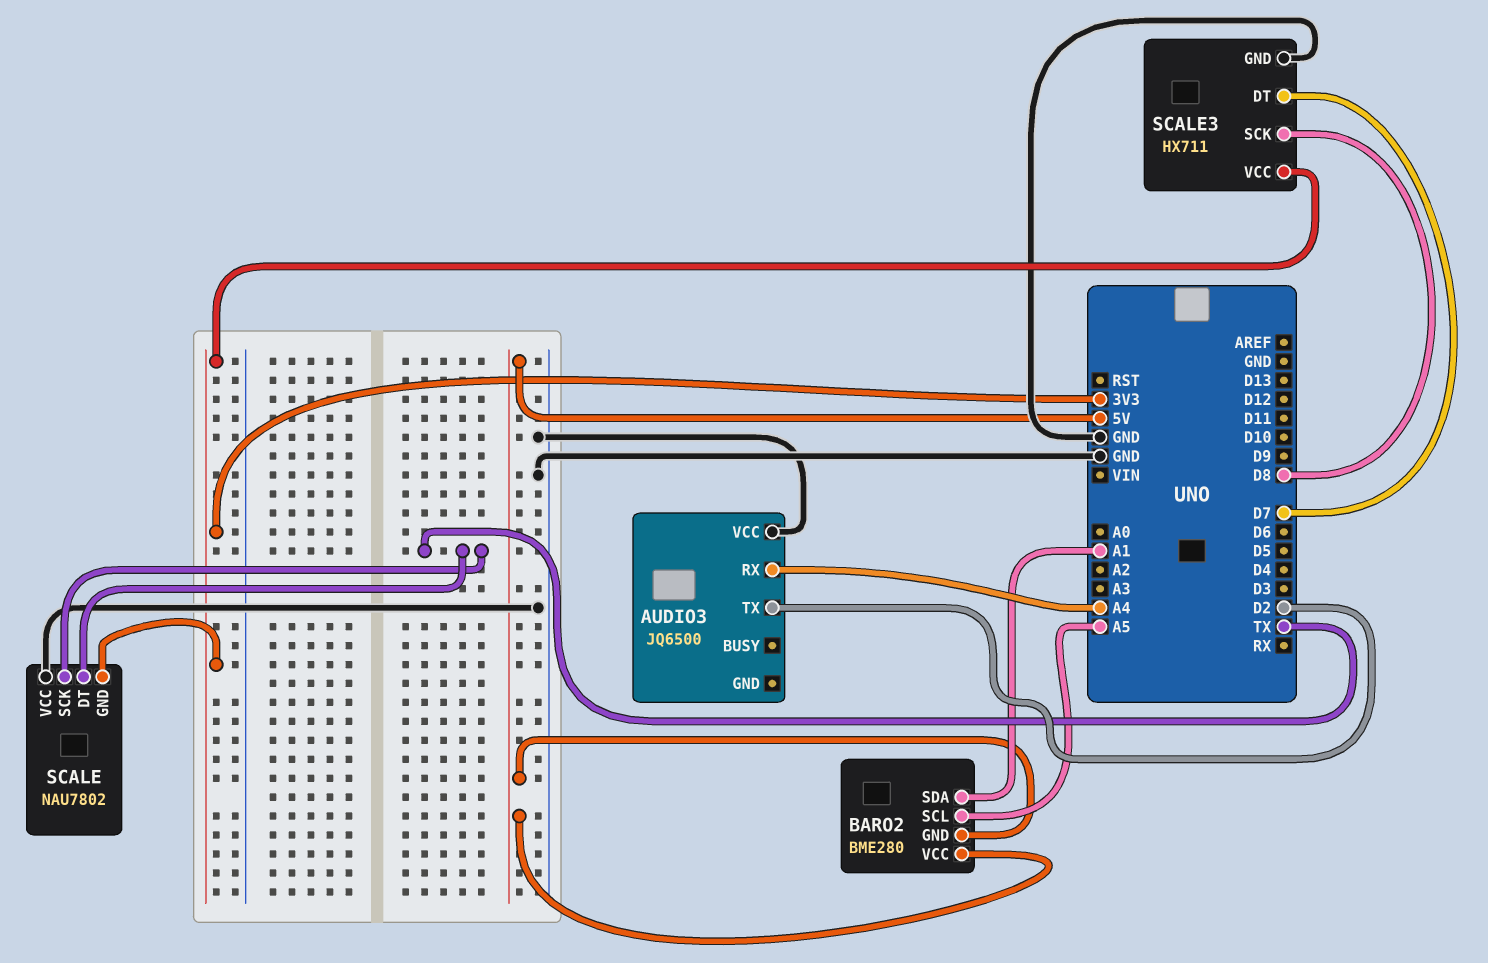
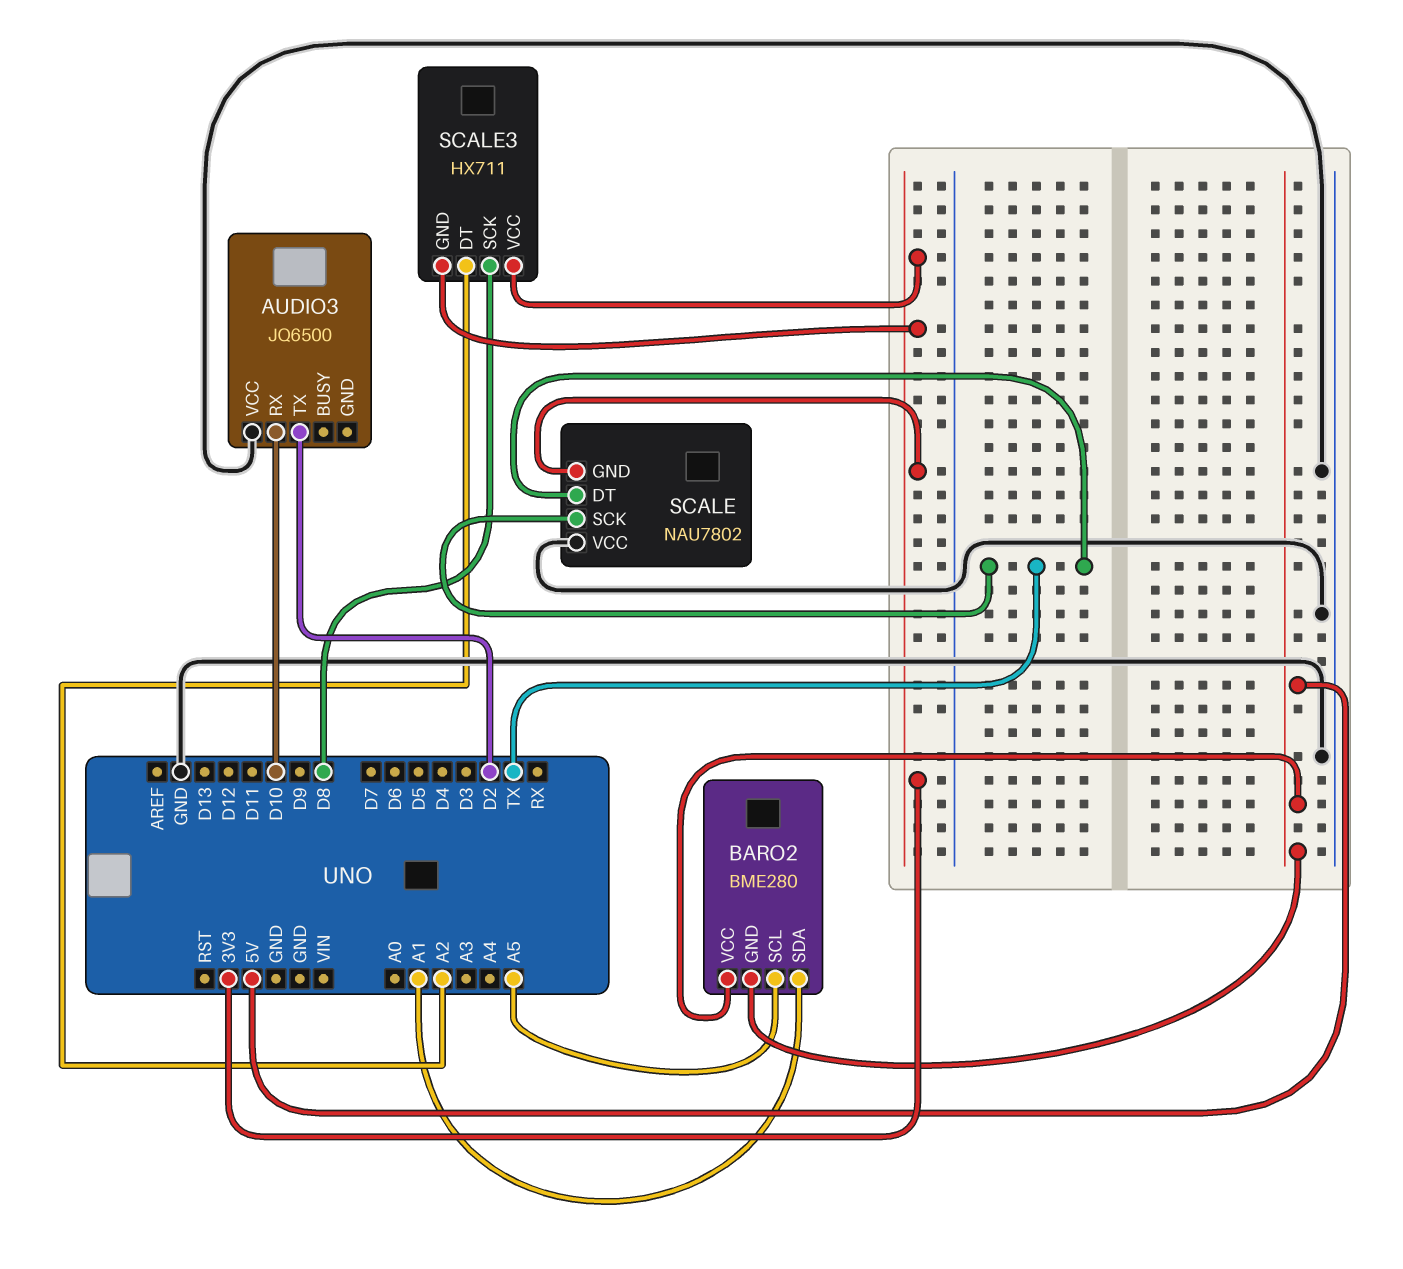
AUDIO3 pin RX: A4 -> D10
SCALE3 pin DT: D7 -> A2
SCALE3 pin GND: GND -> 3V3

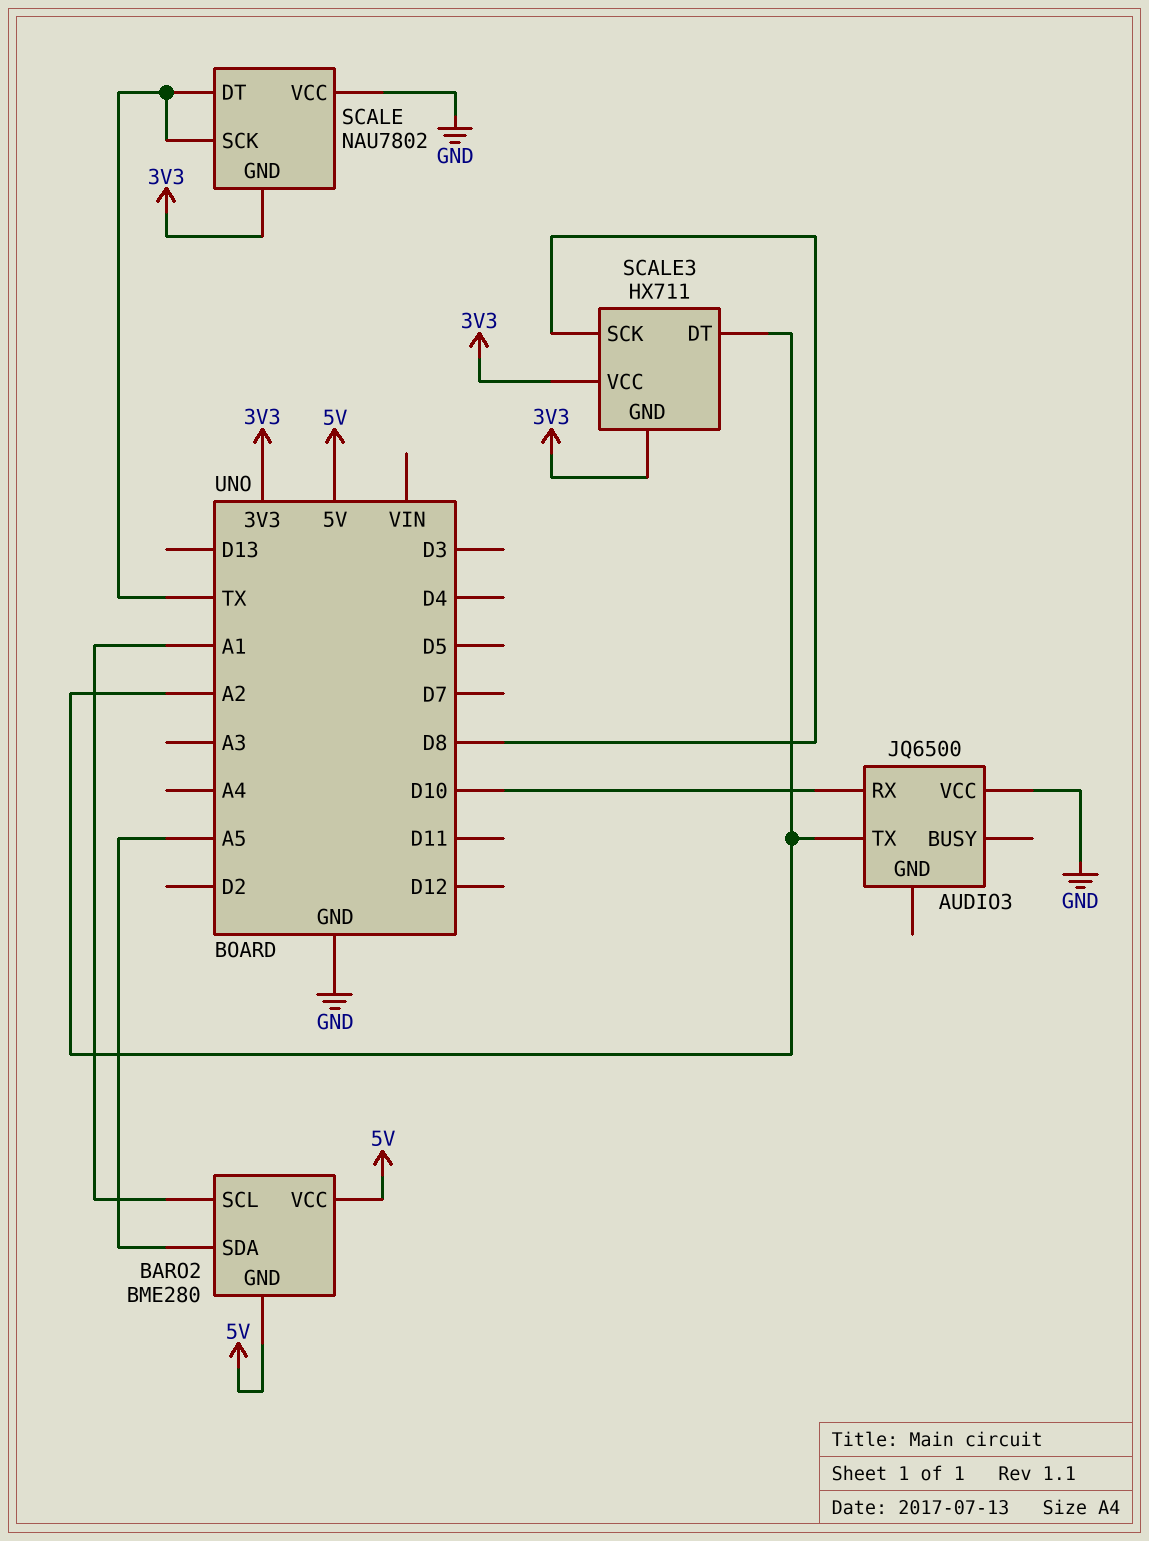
AUDIO3 pin TX: D2 -> A2
BARO2 pin SCL: A5 -> A1
BARO2 pin SDA: A1 -> A5

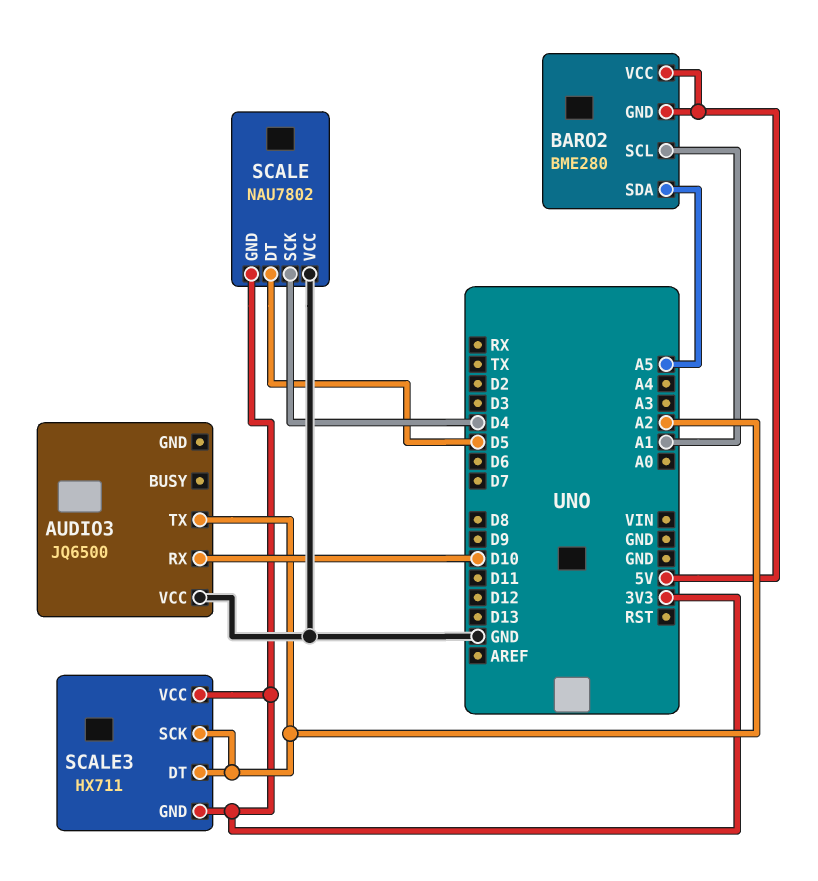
SCALE pin DT: TX -> D5
SCALE pin SCK: TX -> D4
SCALE3 pin SCK: D8 -> A2

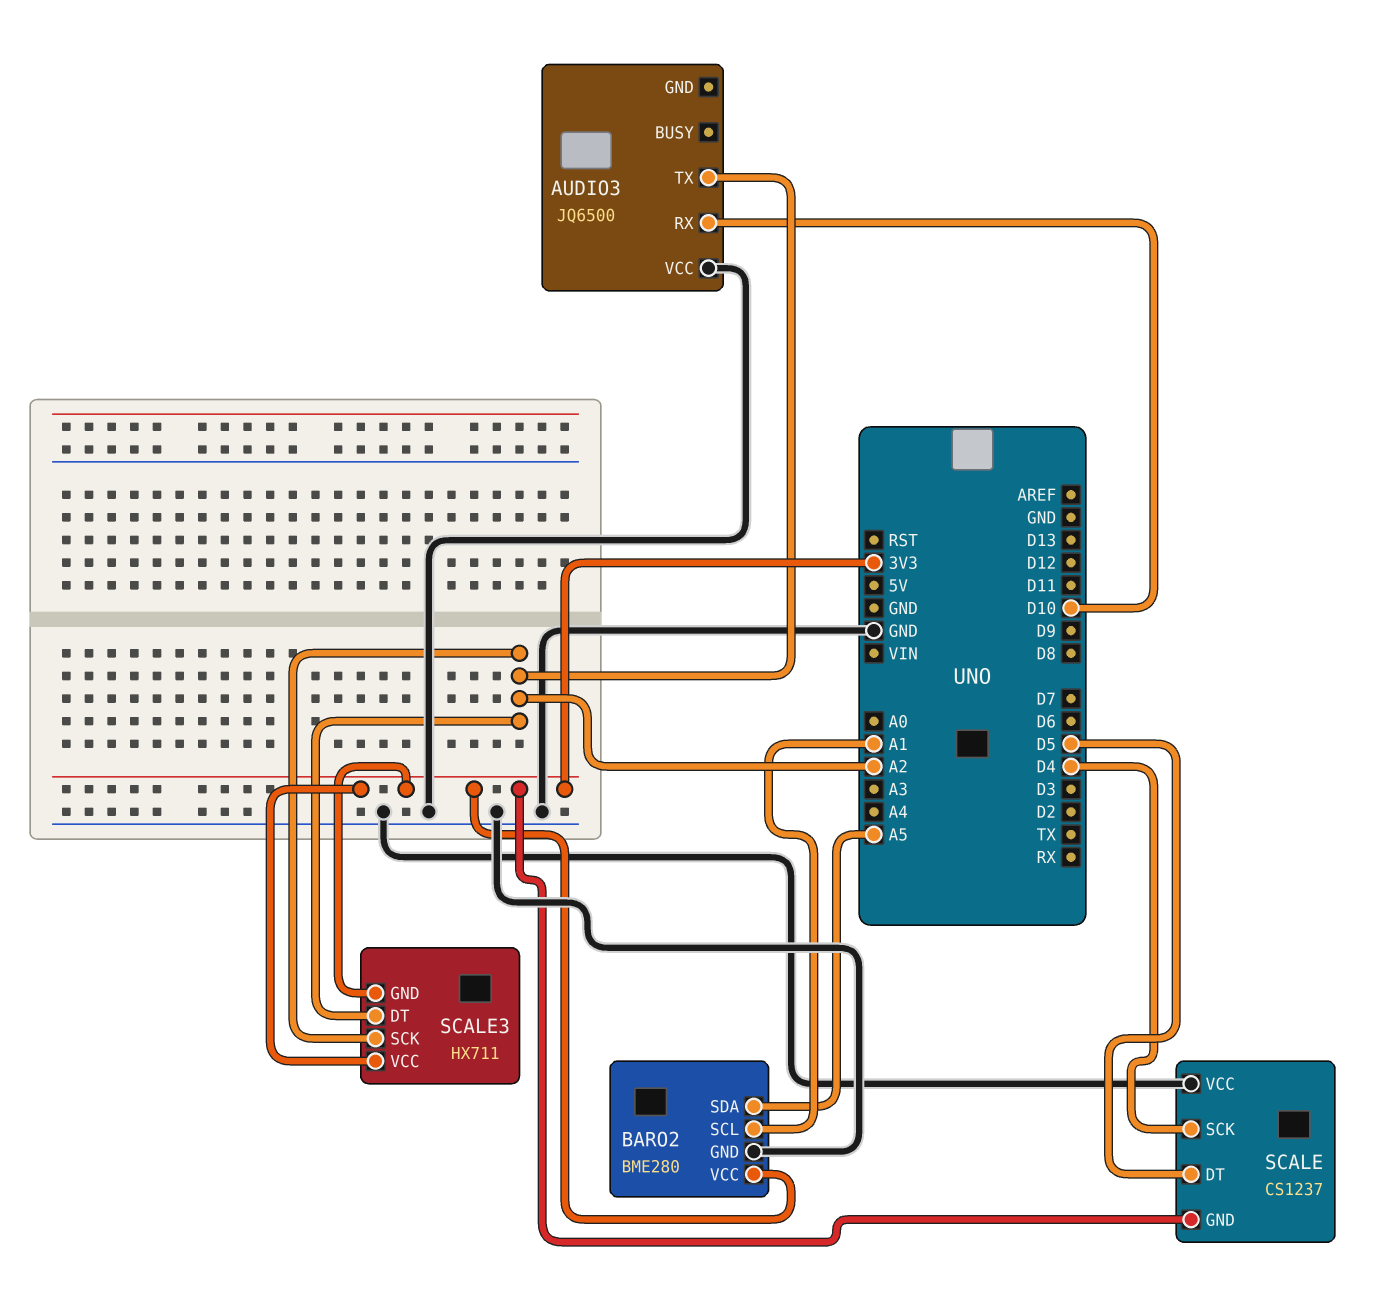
BARO2 pin GND: 5V -> GND
BARO2 pin VCC: 5V -> 3V3
SCALE: NAU7802 -> CS1237

